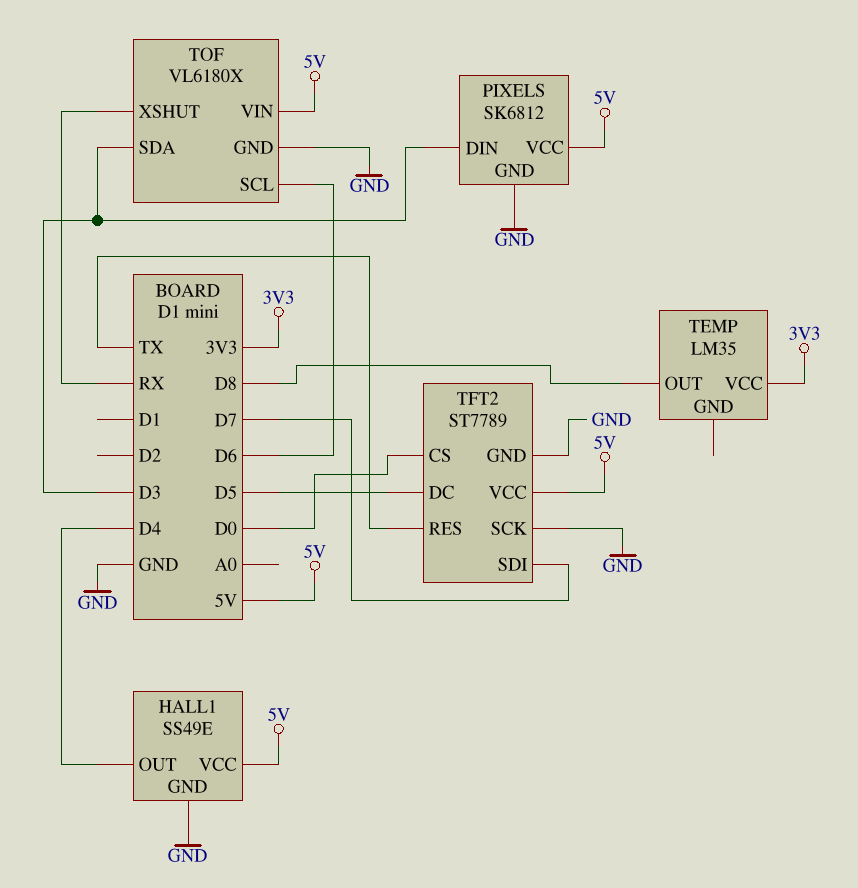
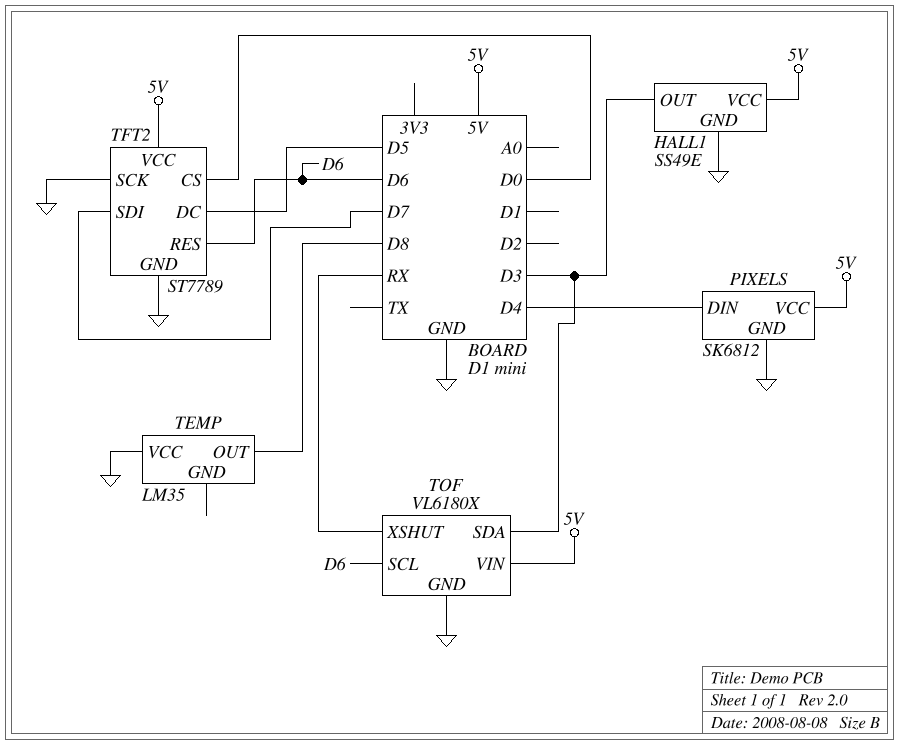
HALL1 pin OUT: D4 -> D3
PIXELS pin DIN: D3 -> D4
TEMP pin VCC: 3V3 -> GND
TFT2 pin RES: TX -> D6

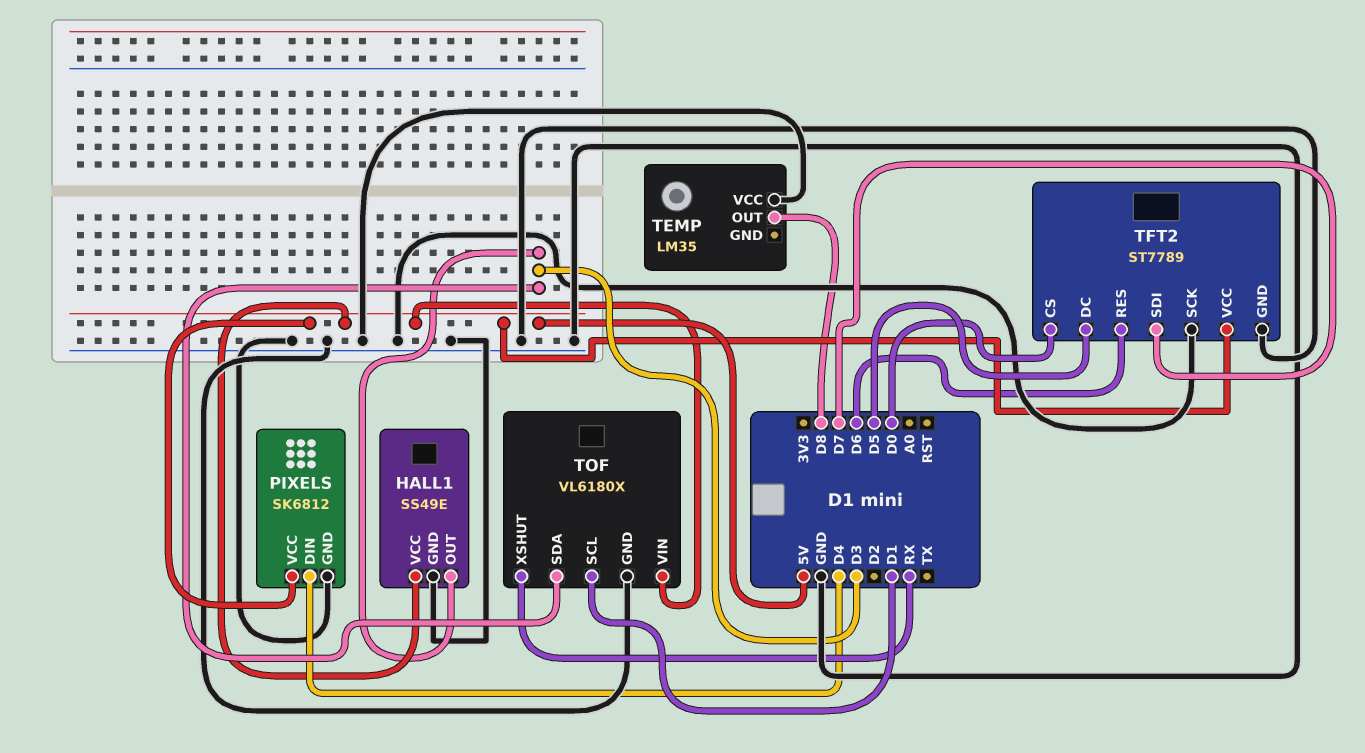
TOF pin SCL: D6 -> D1

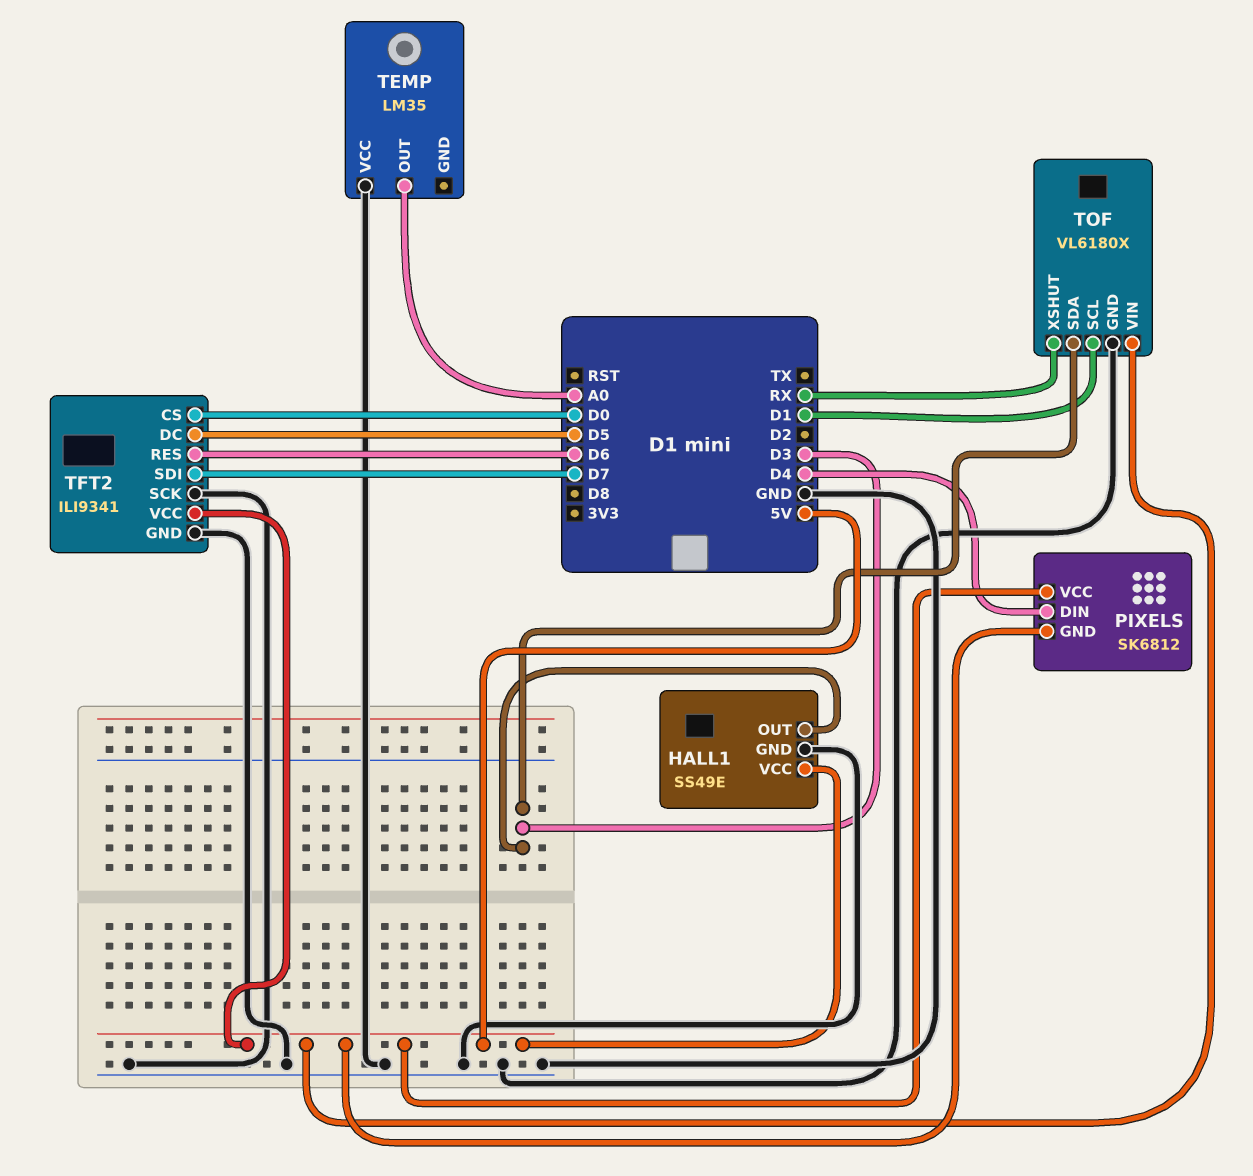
PIXELS pin GND: GND -> 5V
TEMP pin OUT: D8 -> A0
TFT2: ST7789 -> ILI9341

